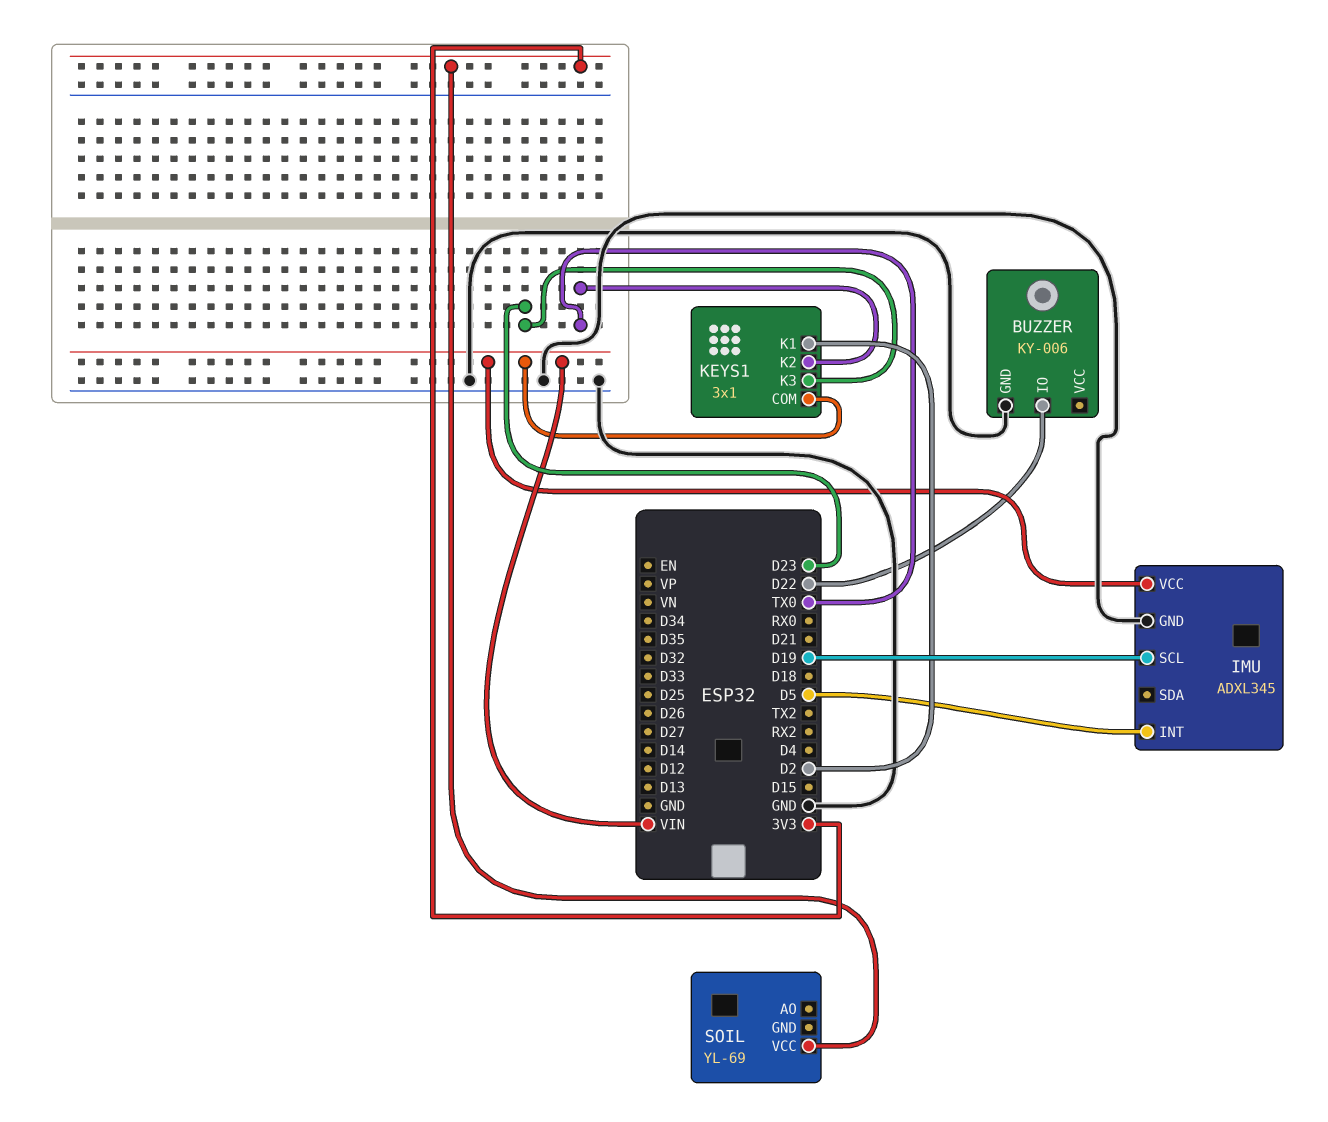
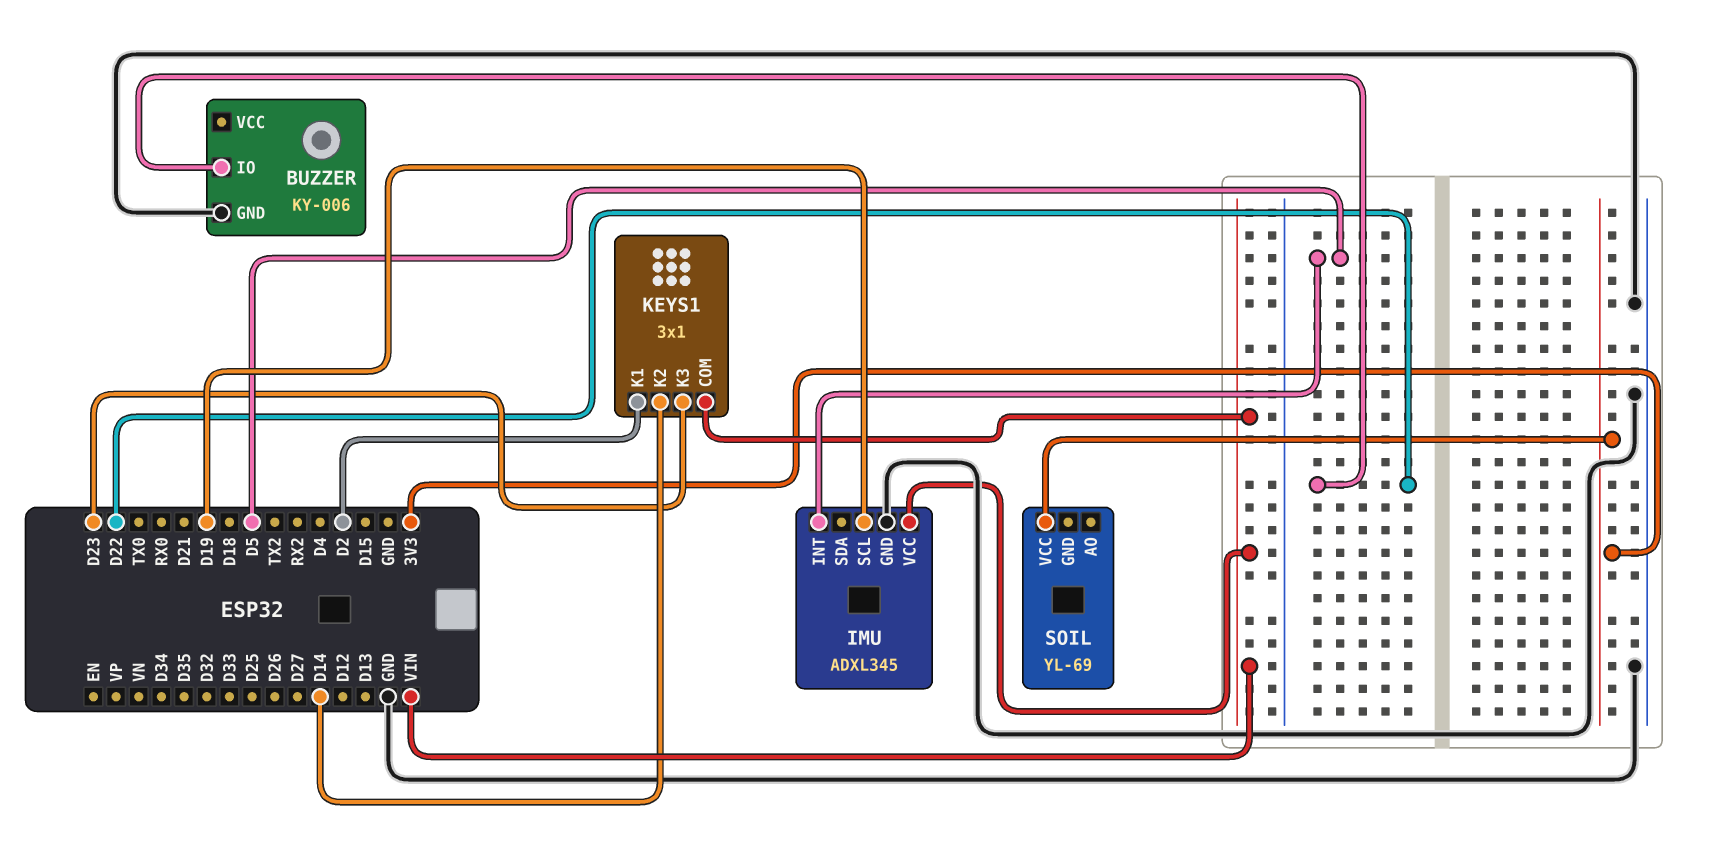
KEYS1 pin K2: TX0 -> D14

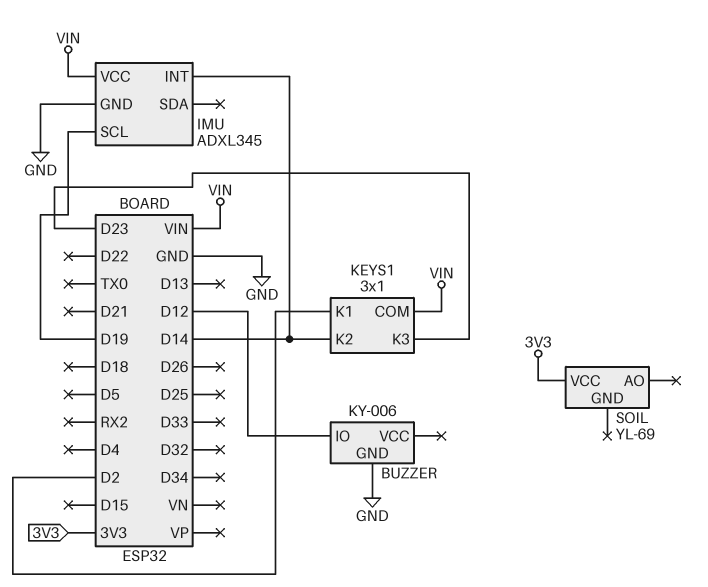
BUZZER pin IO: D22 -> D12
IMU pin INT: D5 -> D14

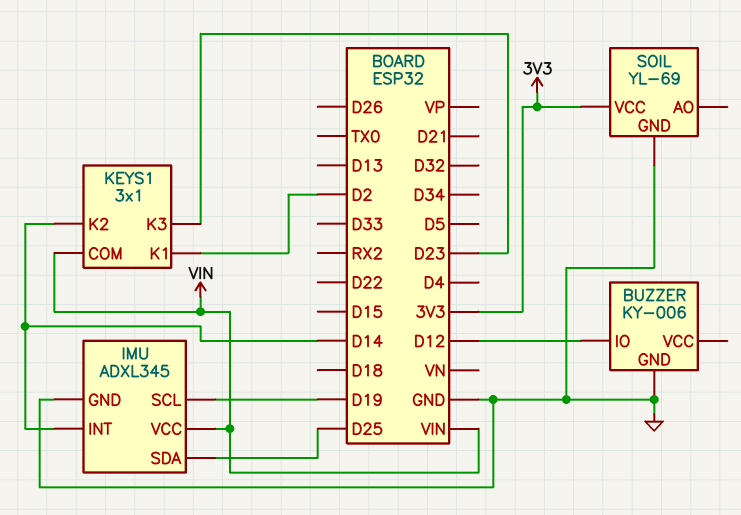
IMU pin SDA: none -> D25
SOIL pin GND: none -> GND

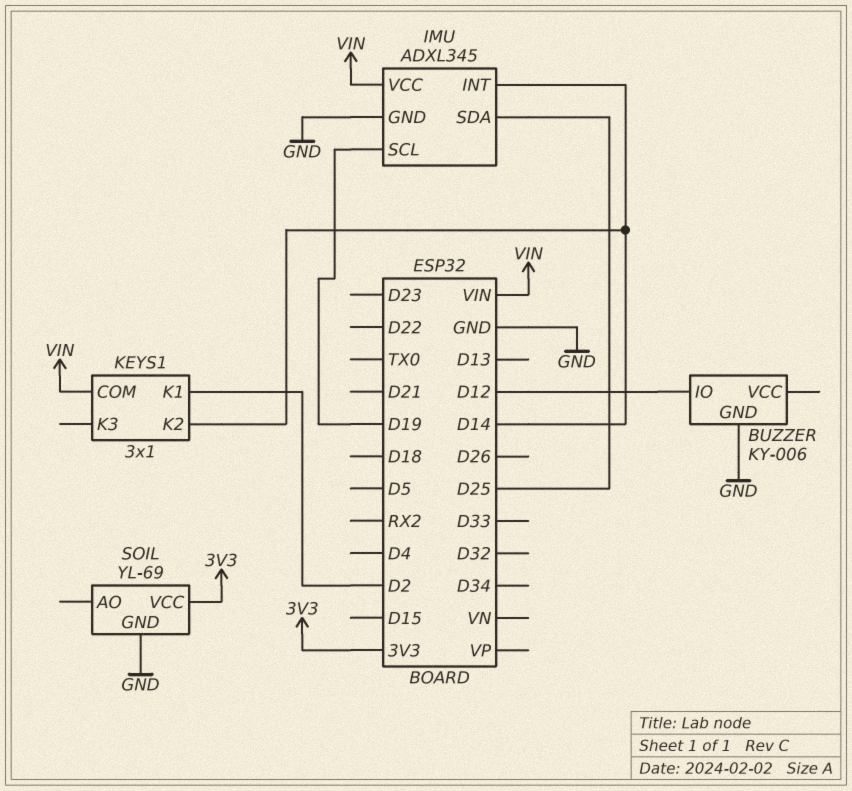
KEYS1 pin K3: D23 -> none

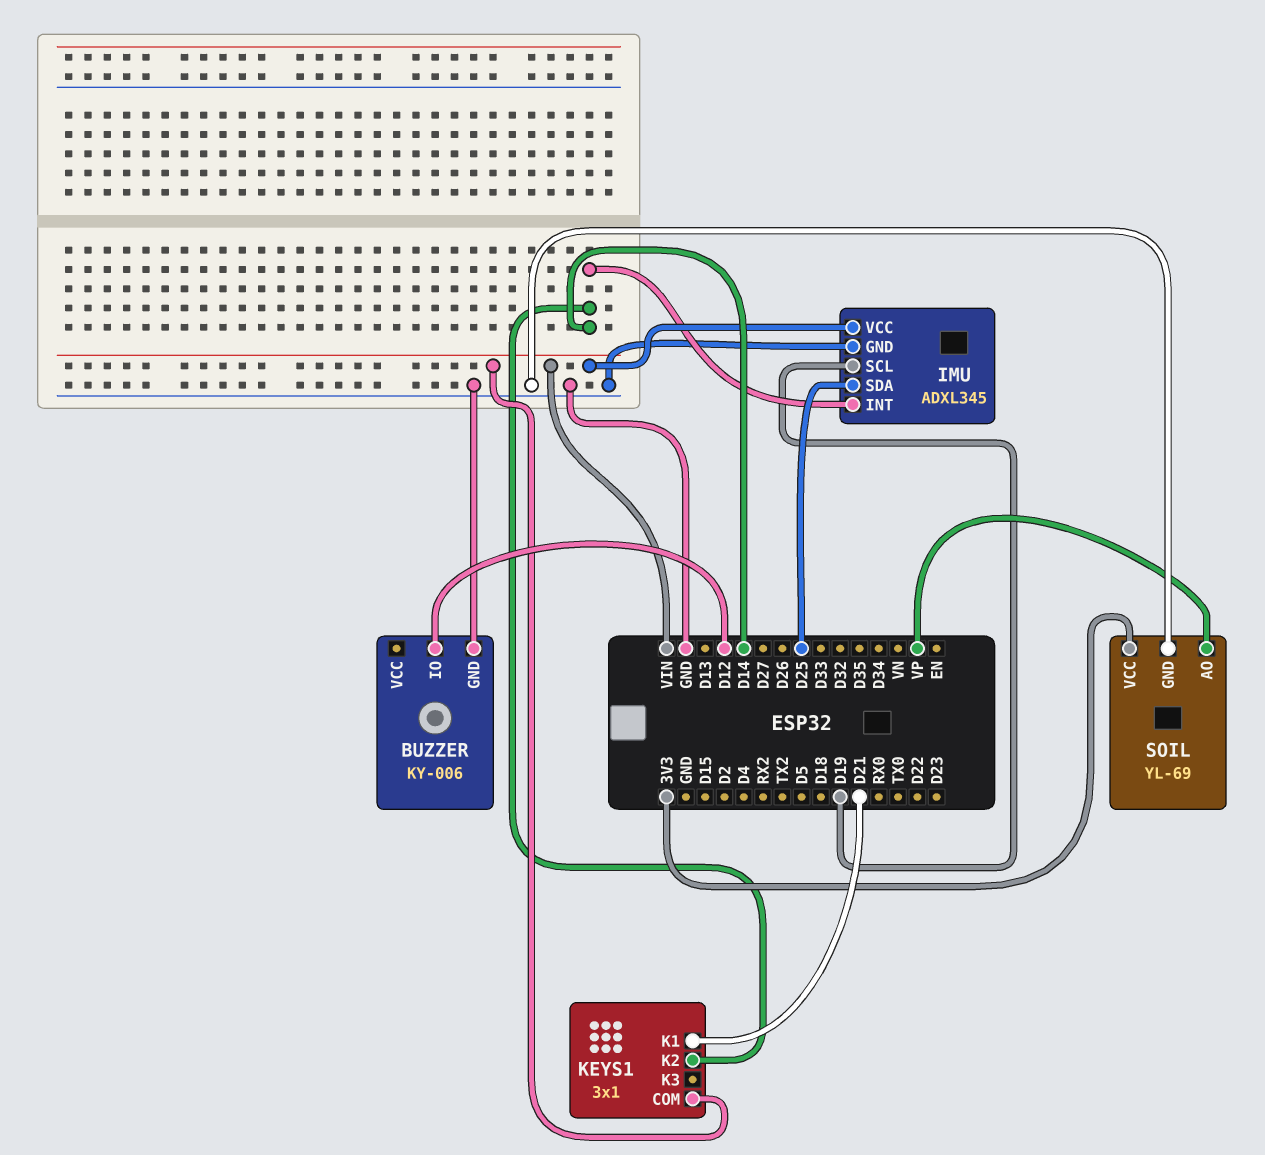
KEYS1 pin K1: D2 -> D21
SOIL pin AO: none -> VP

